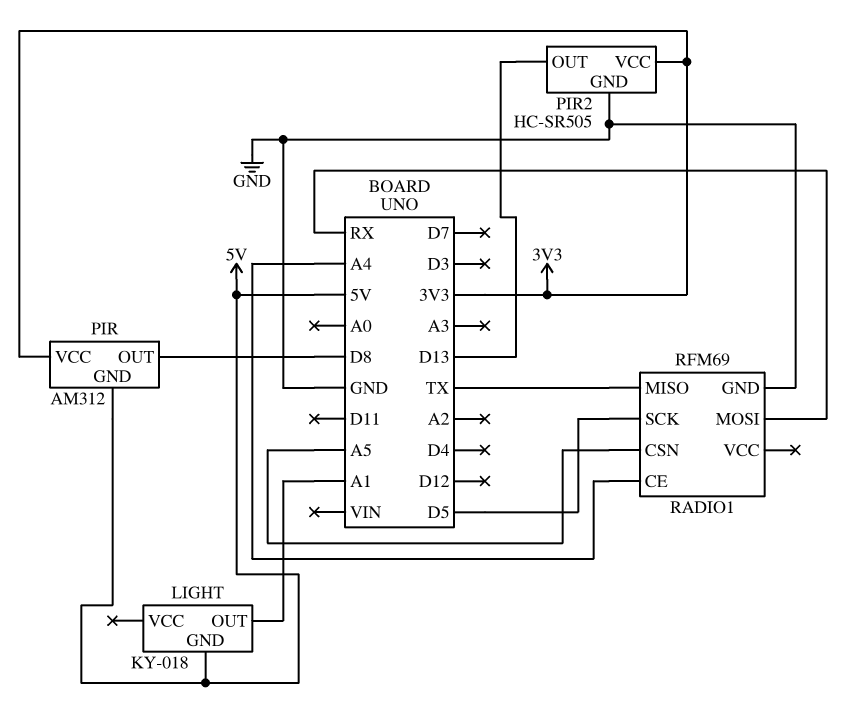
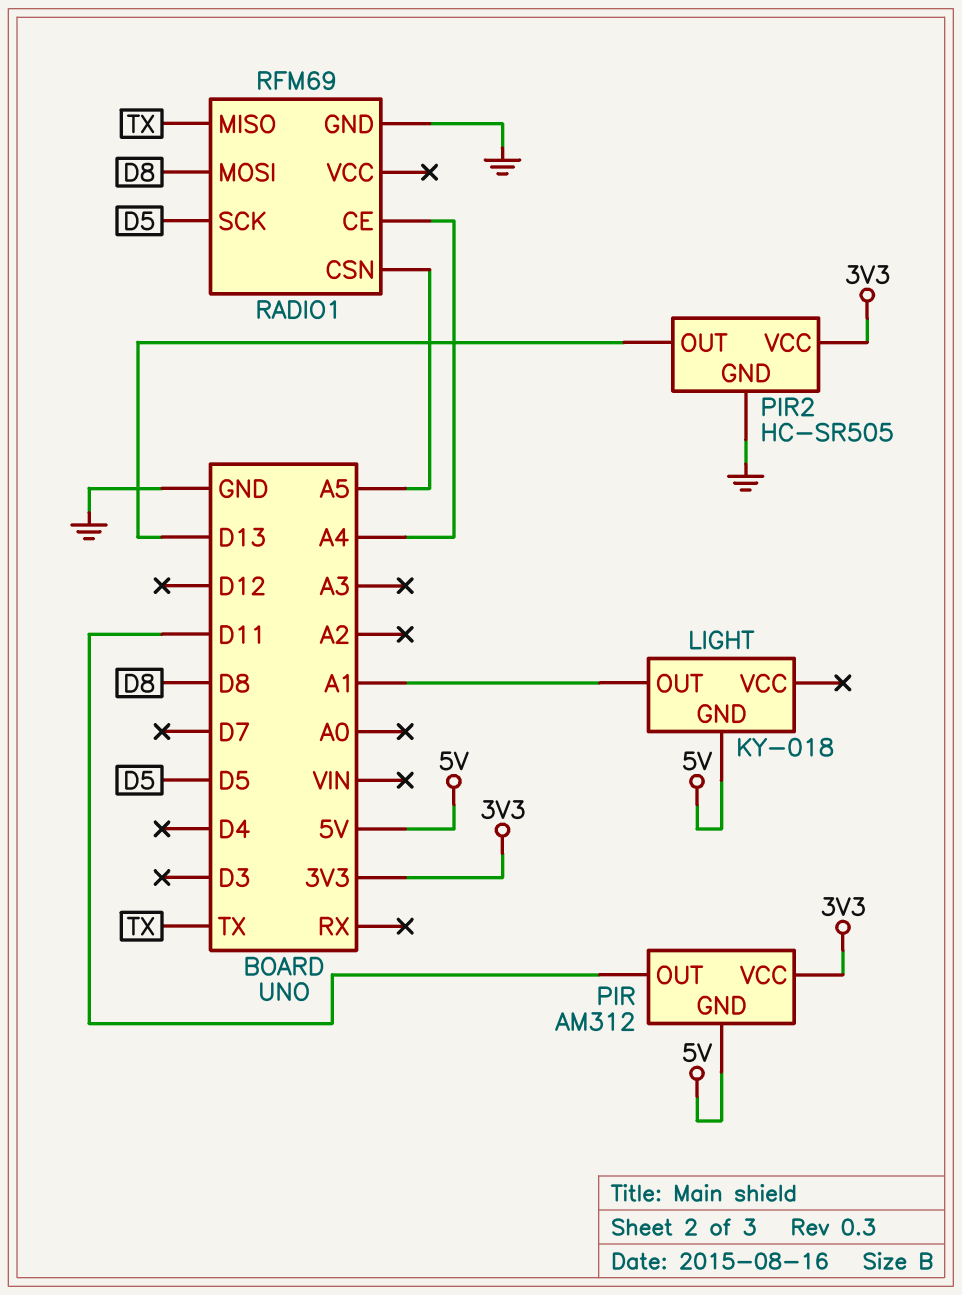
PIR pin OUT: D8 -> D11
RADIO1 pin MOSI: RX -> D8

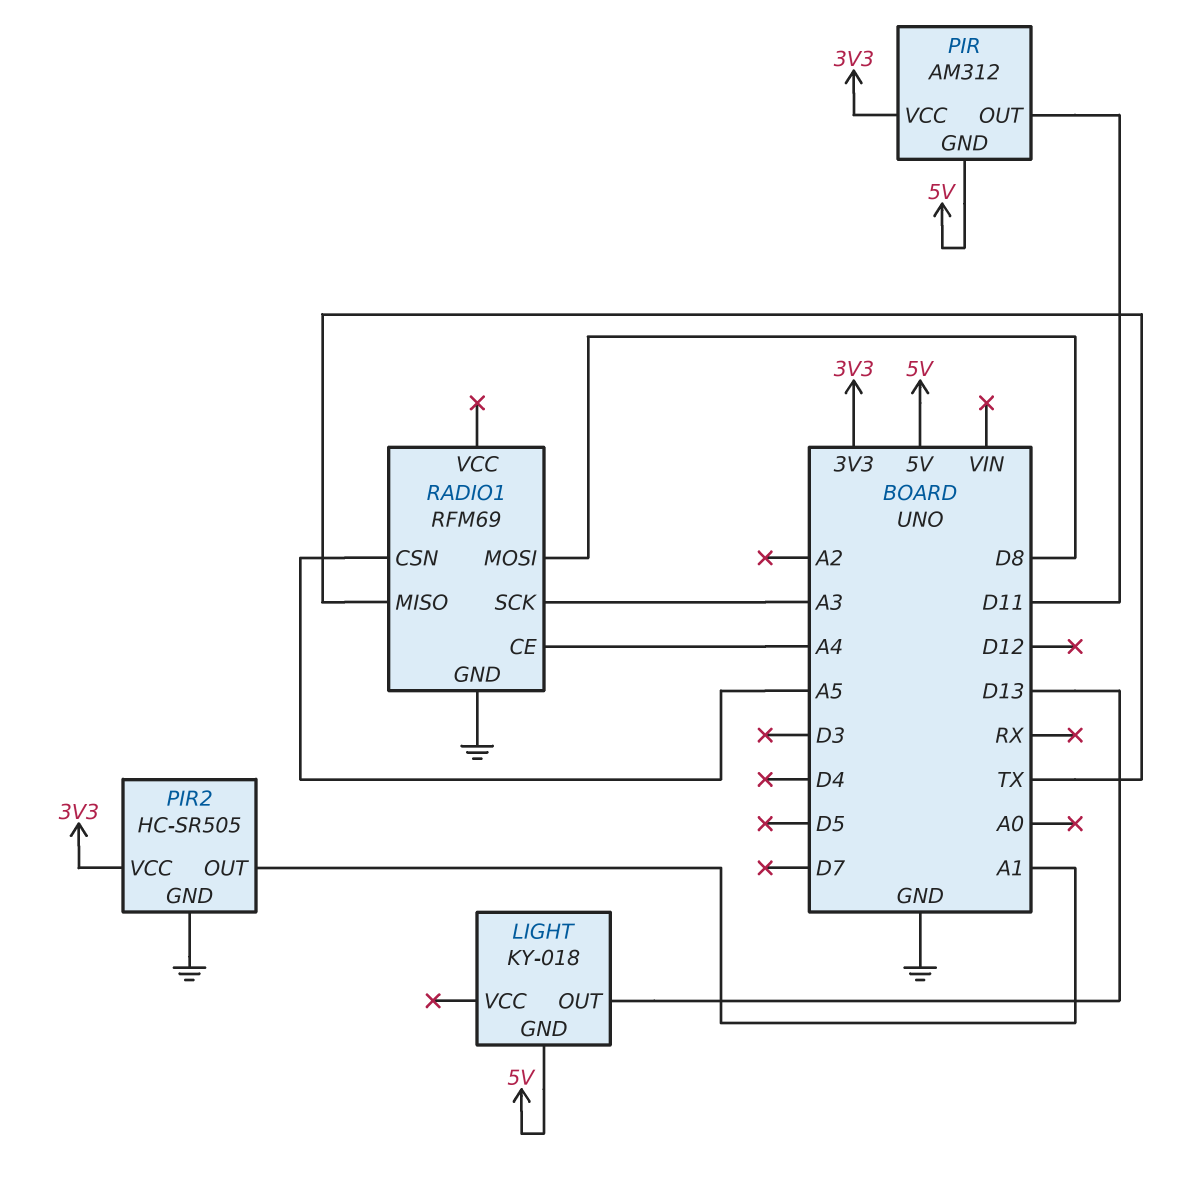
LIGHT pin OUT: A1 -> D13
PIR2 pin OUT: D13 -> A1
RADIO1 pin SCK: D5 -> A3

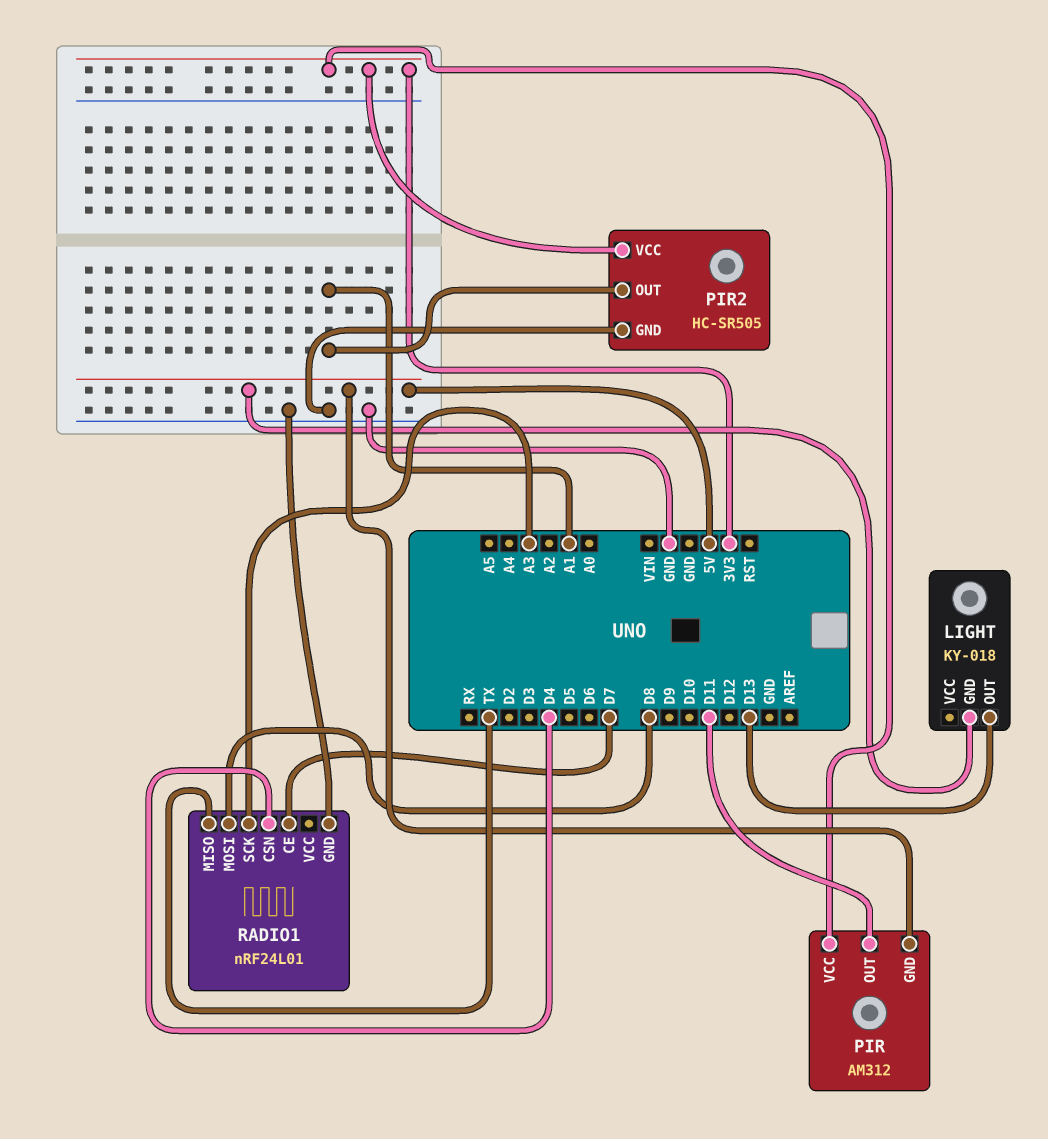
RADIO1: RFM69 -> nRF24L01
RADIO1 pin CE: A4 -> D7
RADIO1 pin CSN: A5 -> D4

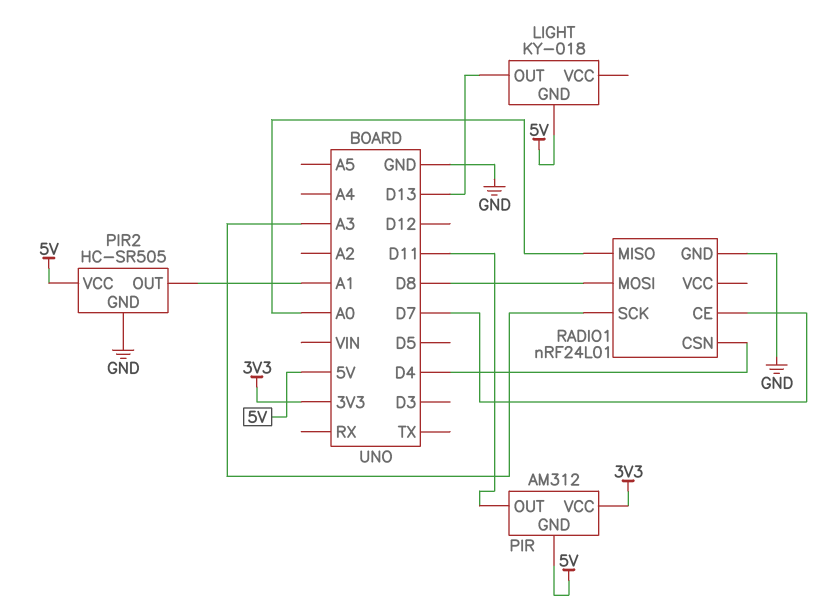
PIR2 pin VCC: 3V3 -> 5V
RADIO1 pin MISO: TX -> A0

